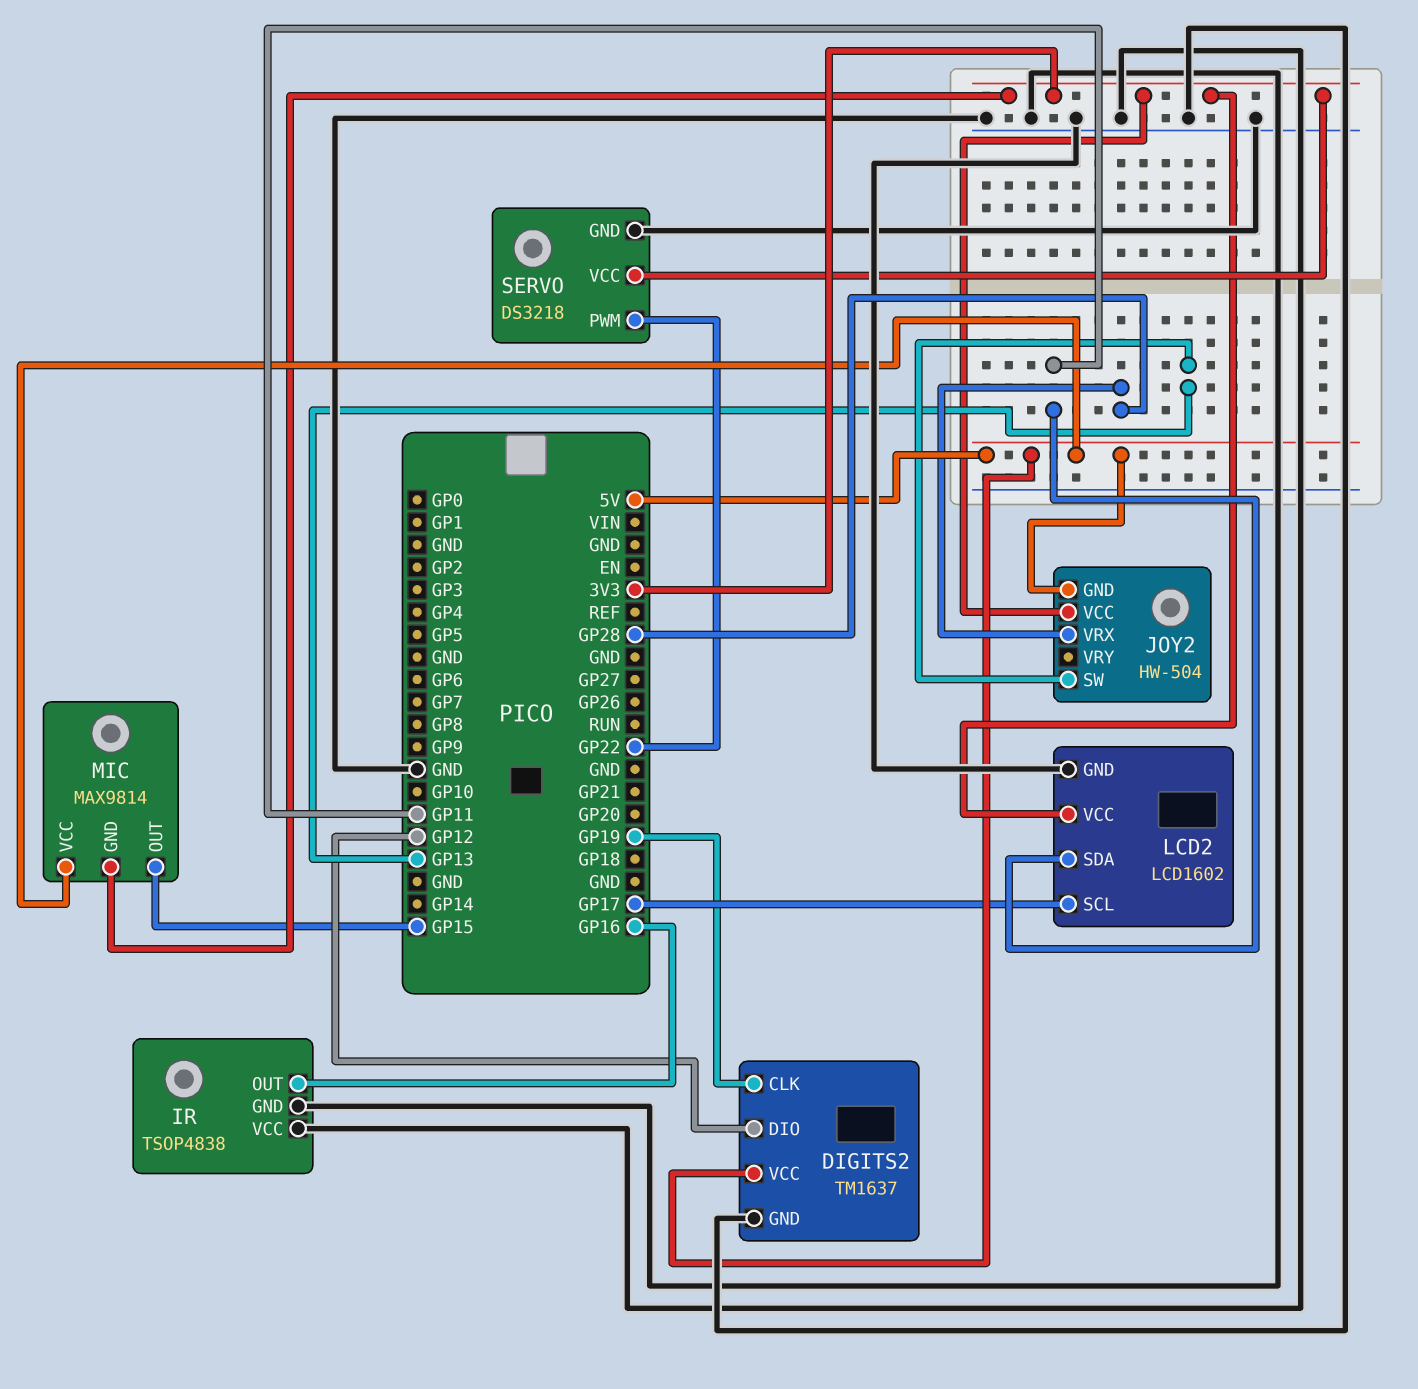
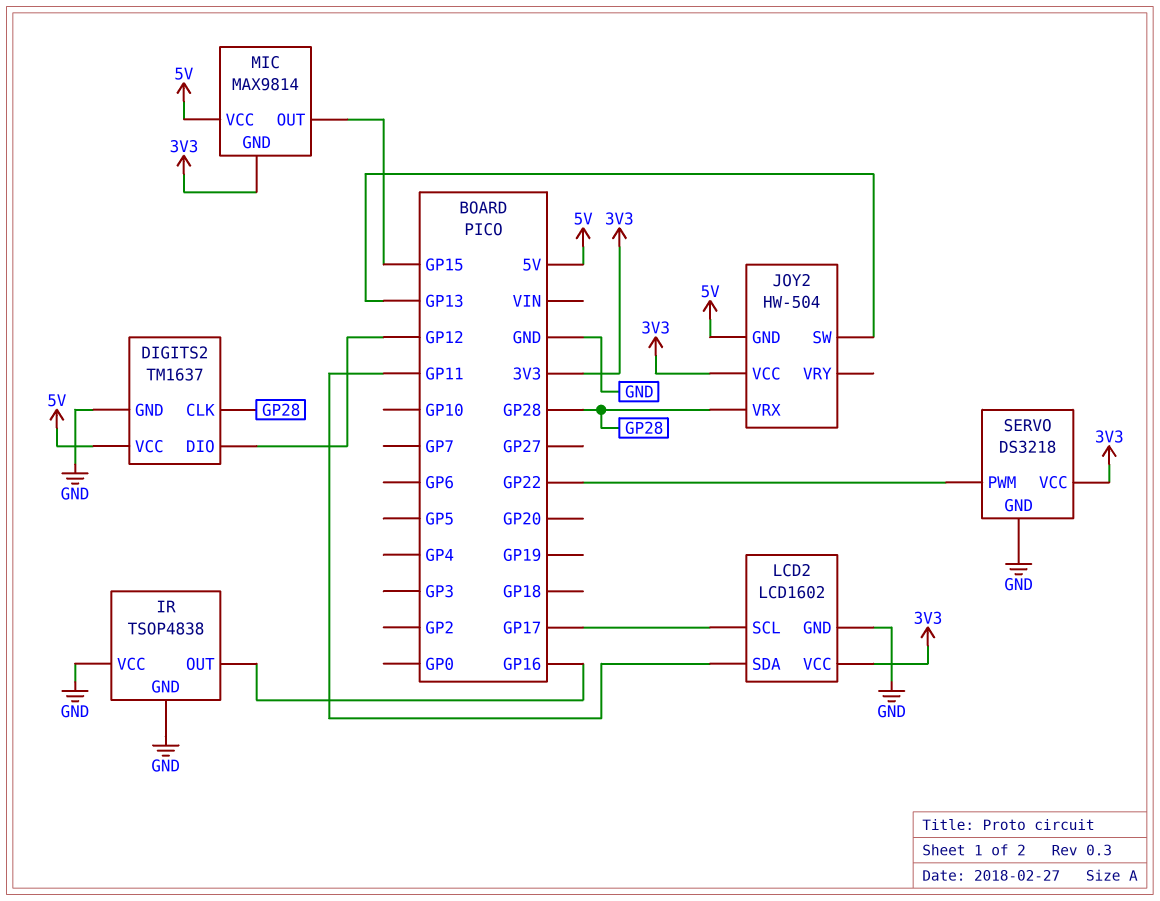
DIGITS2 pin CLK: GP19 -> GP28

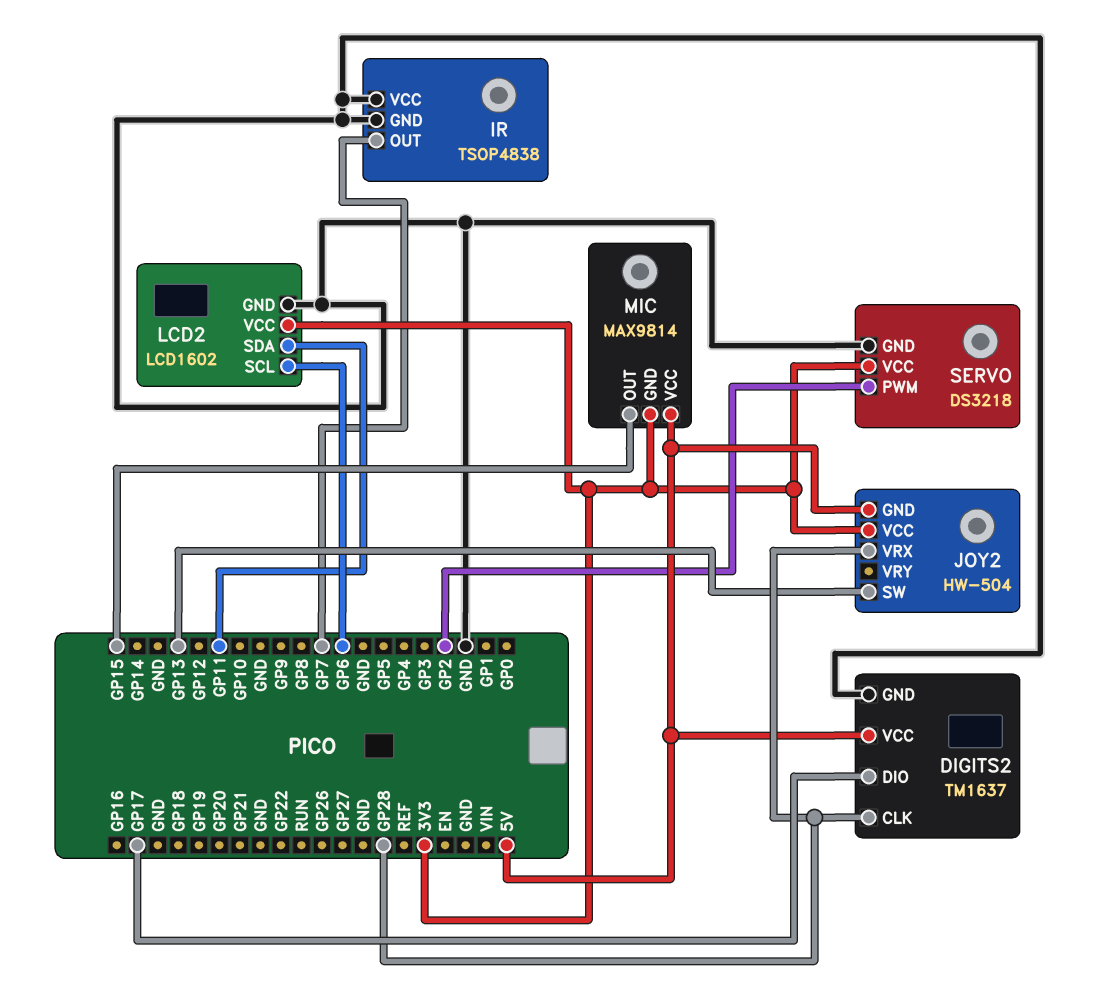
DIGITS2 pin DIO: GP12 -> GP17
IR pin OUT: GP16 -> GP7
LCD2 pin SCL: GP17 -> GP6
SERVO pin PWM: GP22 -> GP2

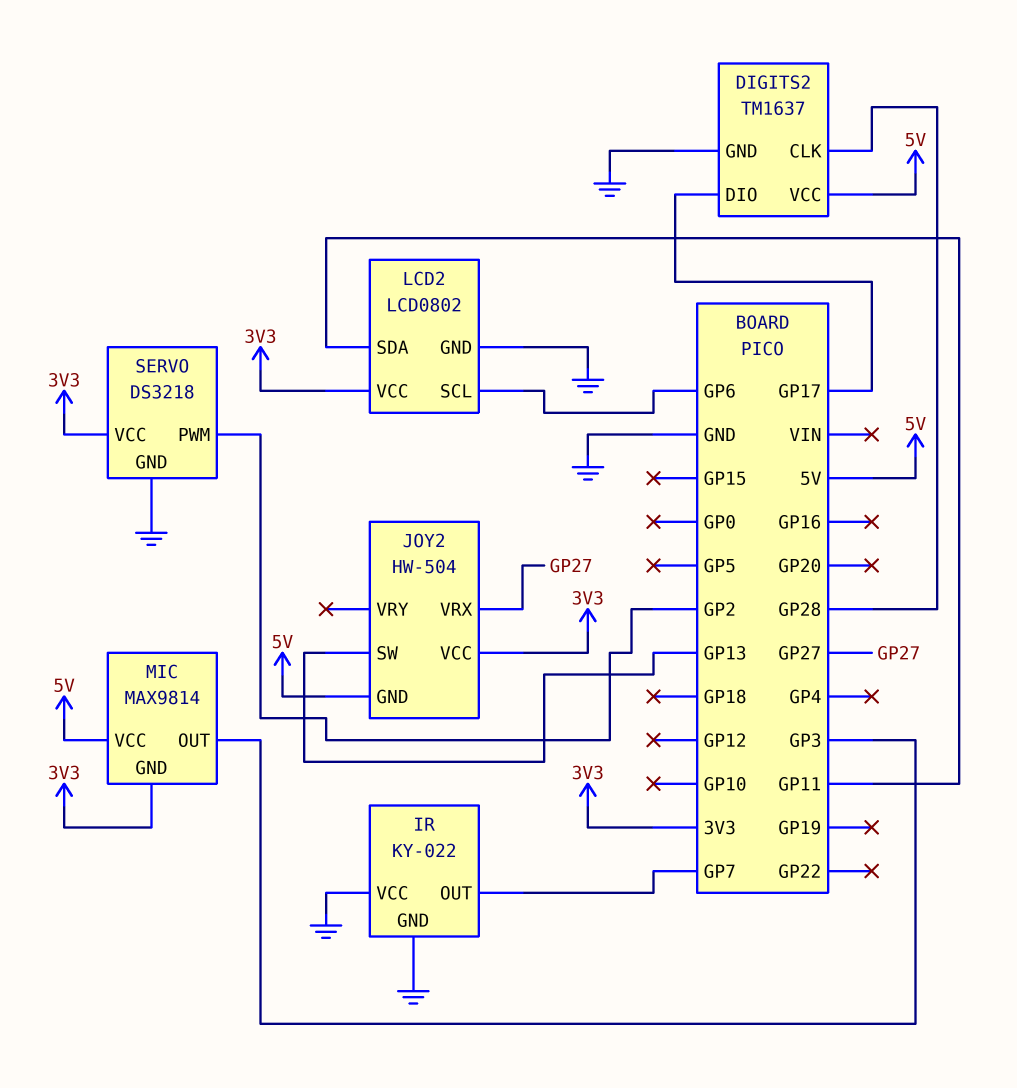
IR: TSOP4838 -> KY-022
JOY2 pin VRX: GP28 -> GP27
LCD2: LCD1602 -> LCD0802
MIC pin OUT: GP15 -> GP3

